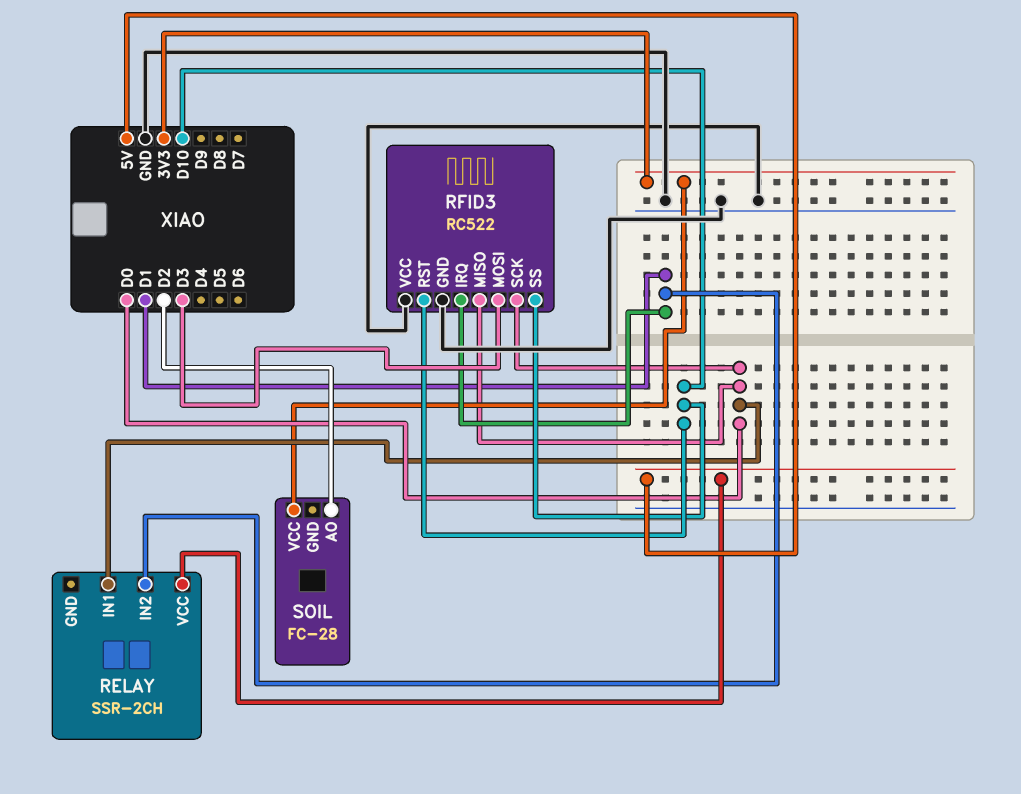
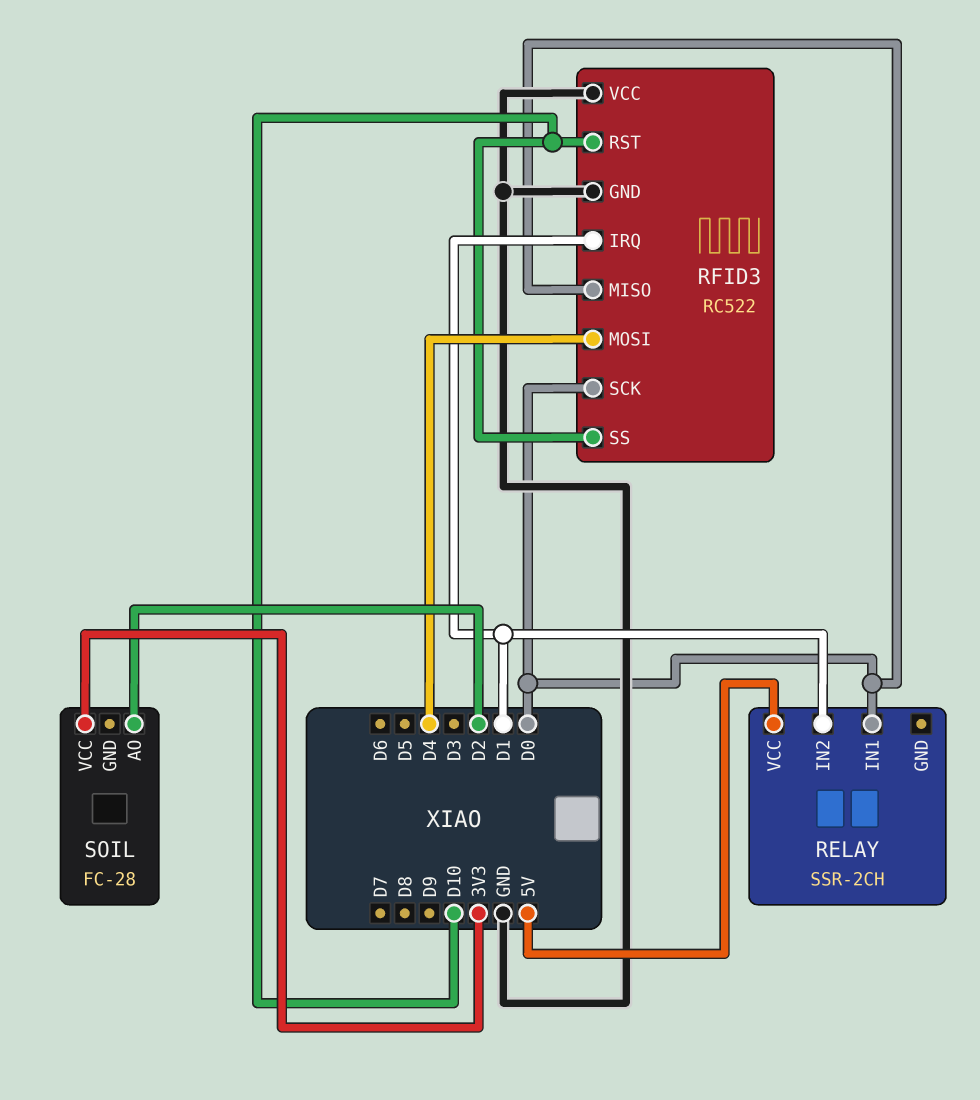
RFID3 pin MOSI: D3 -> D4

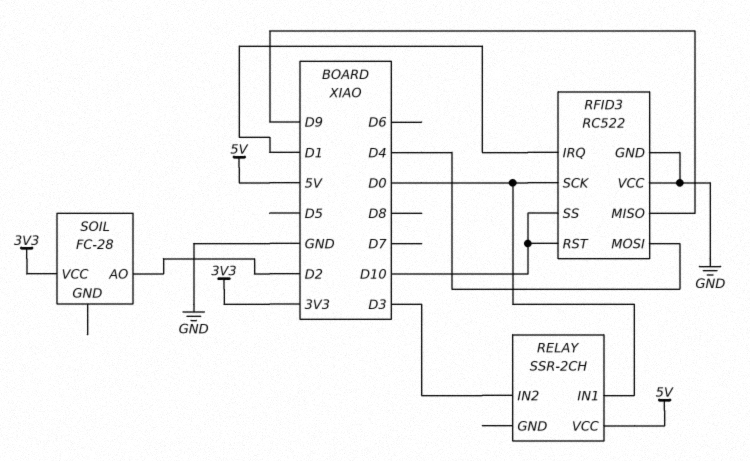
RELAY pin IN2: D1 -> D3
RFID3 pin MISO: D0 -> D9

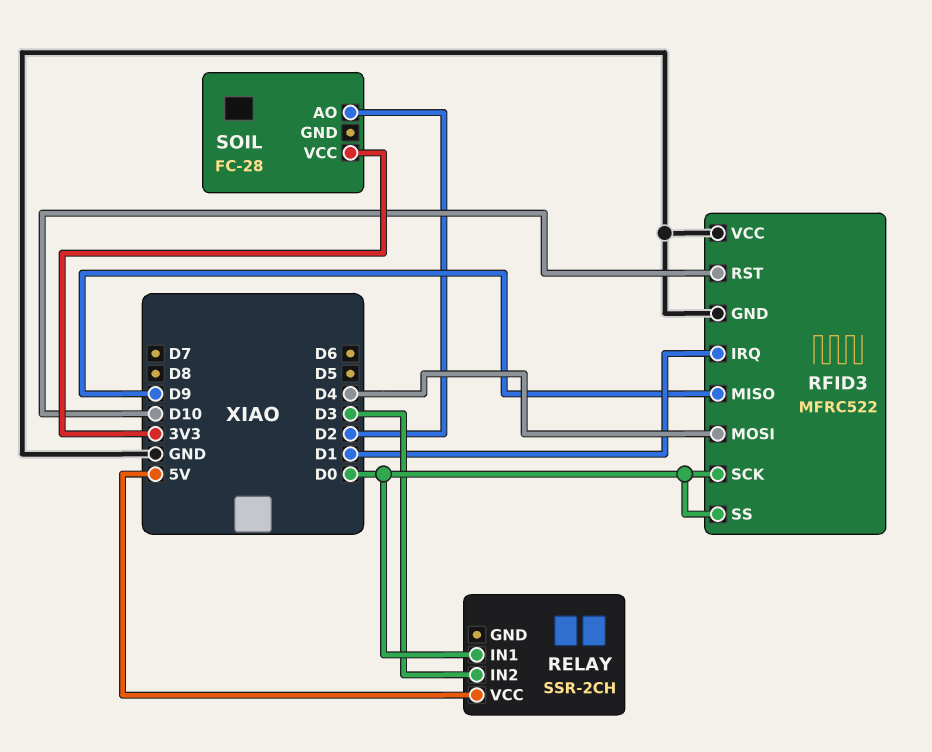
RFID3: RC522 -> MFRC522
RFID3 pin SS: D10 -> D0

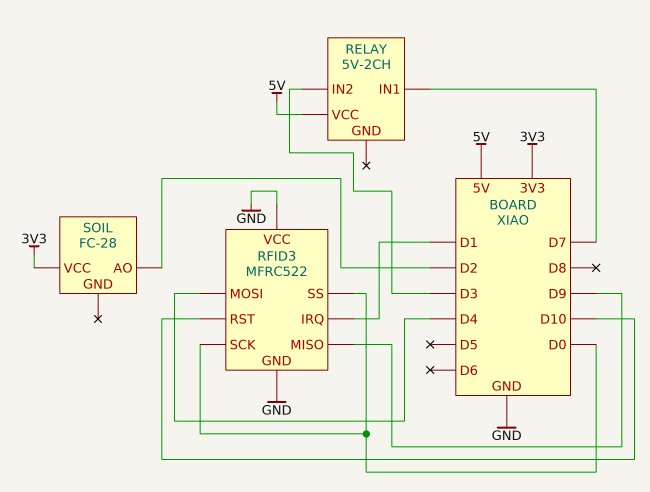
RELAY: SSR-2CH -> 5V-2CH
RELAY pin IN1: D0 -> D7

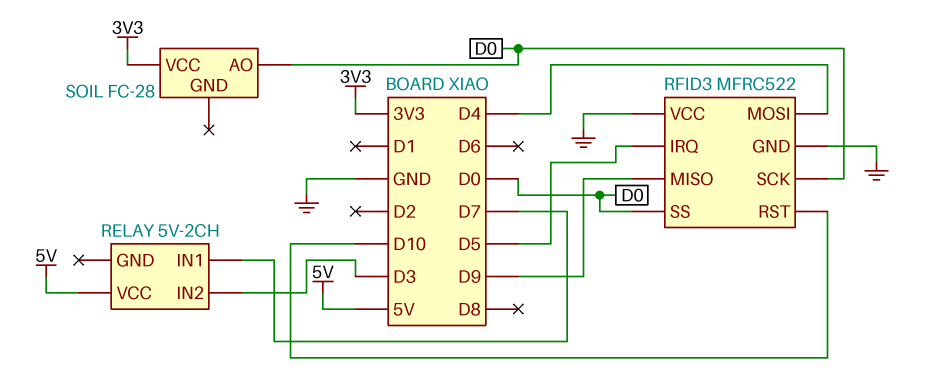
RFID3 pin IRQ: D1 -> D5
SOIL pin AO: D2 -> D0

